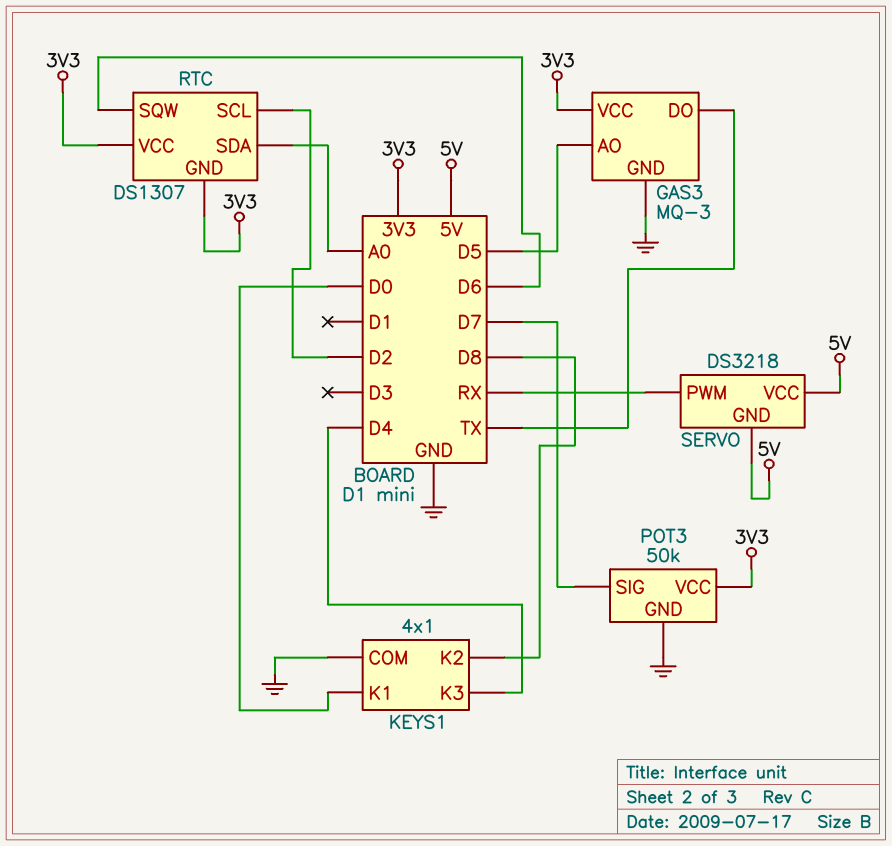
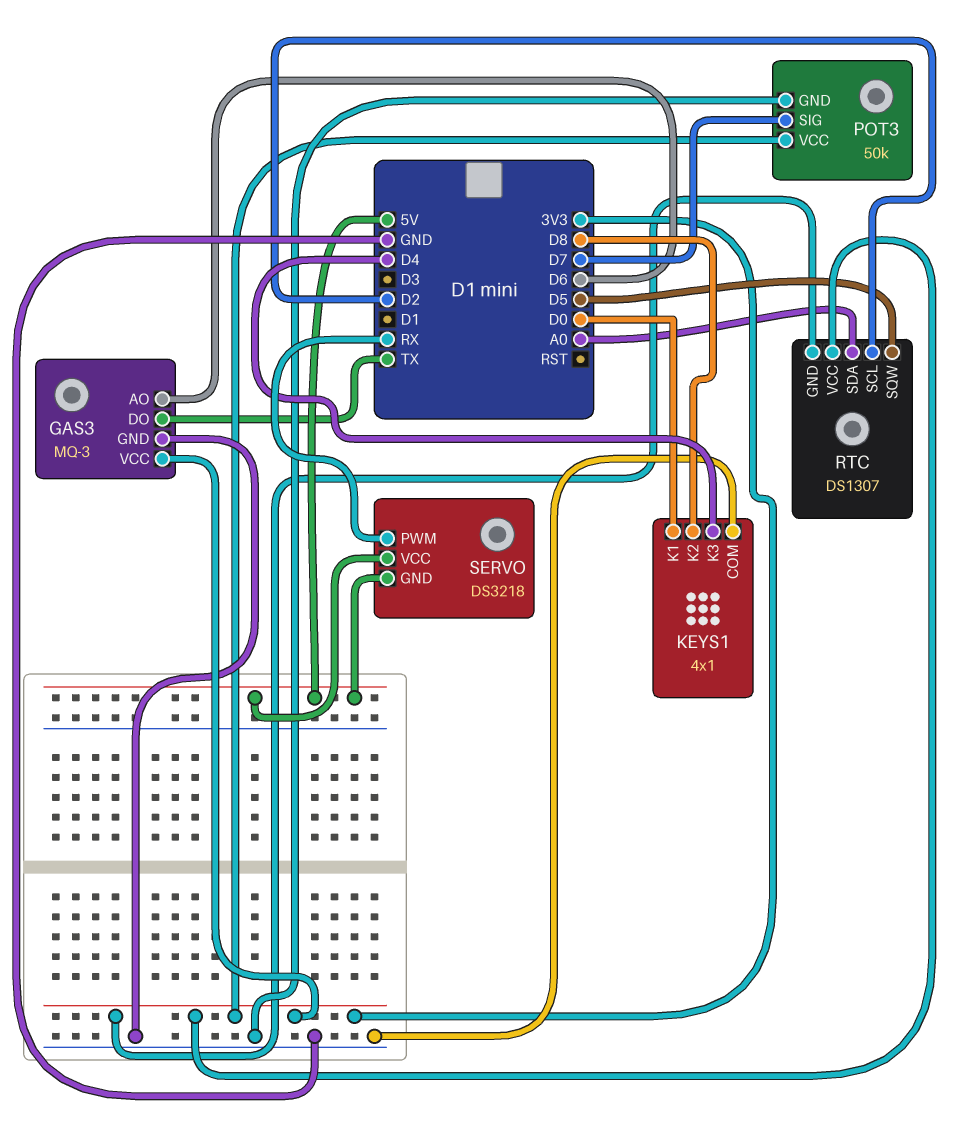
GAS3 pin AO: D5 -> D6
RTC pin SQW: D6 -> D5

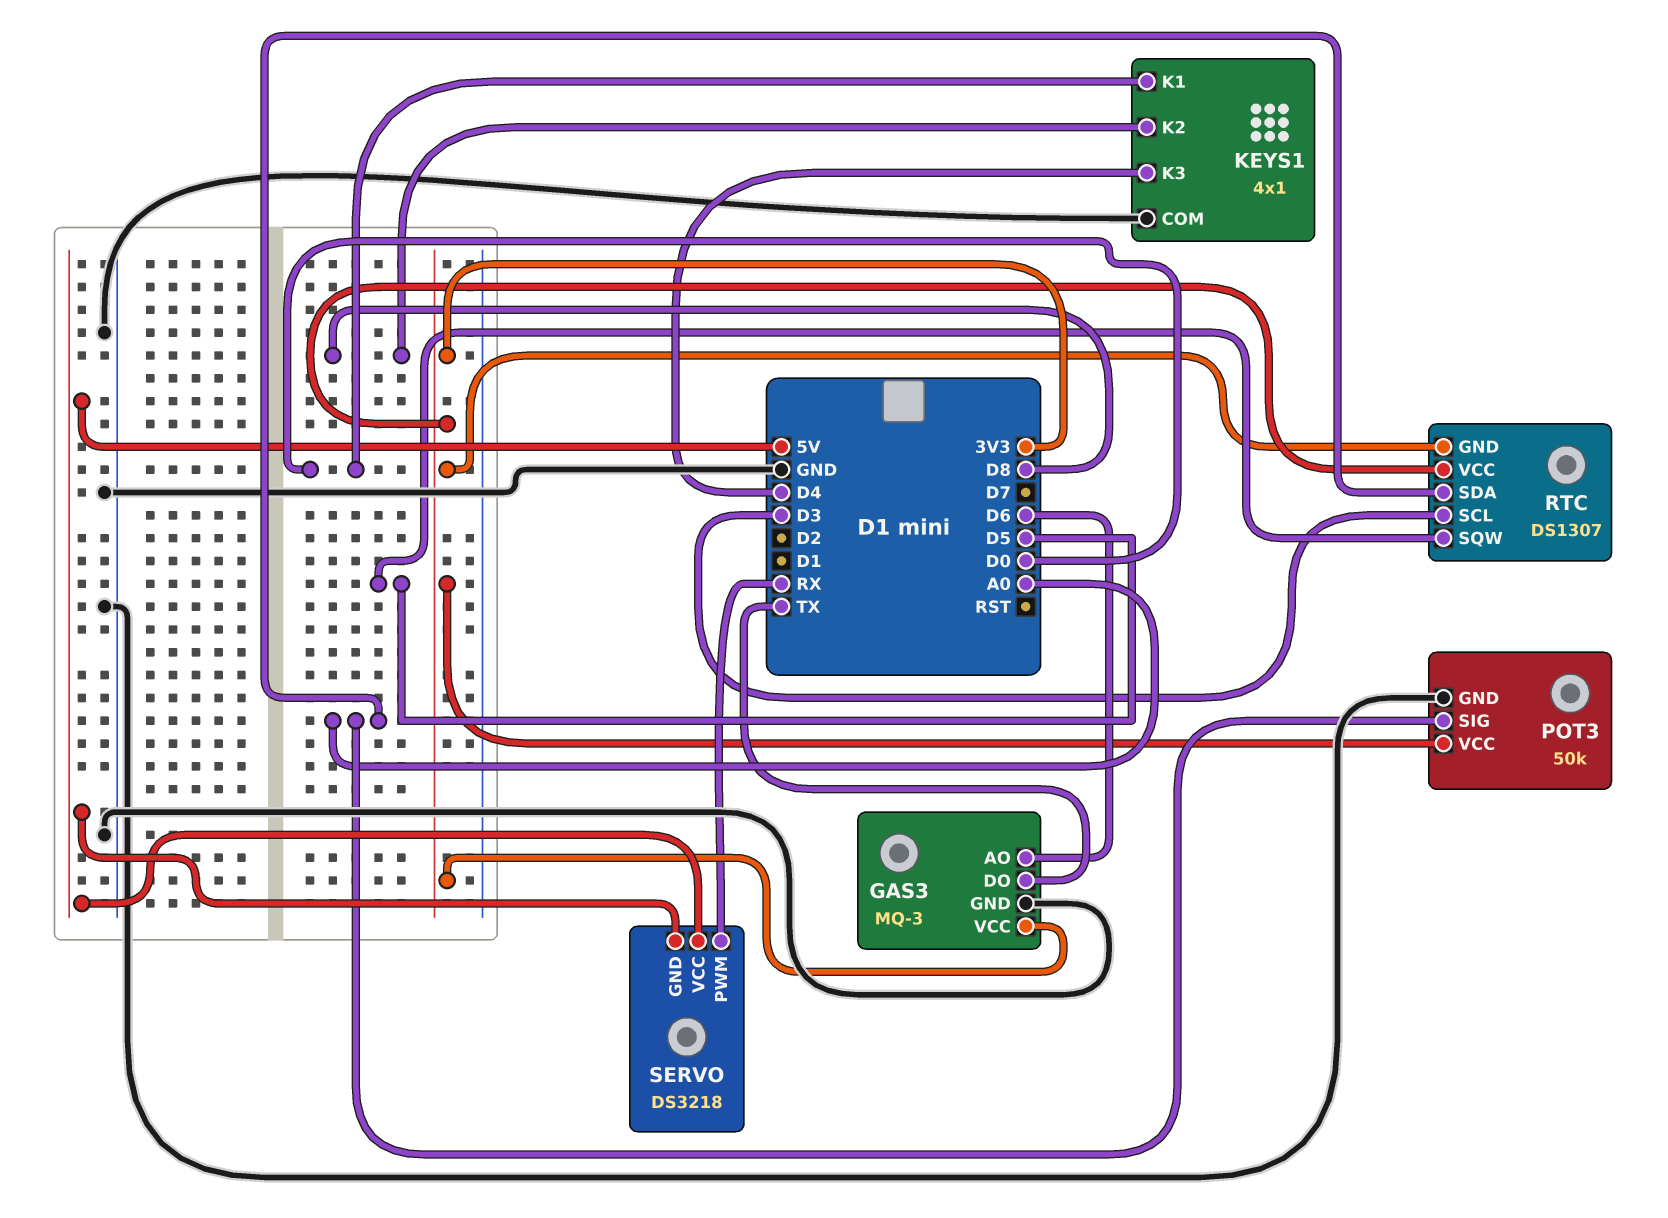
POT3 pin SIG: D7 -> A0
RTC pin SCL: D2 -> D3

